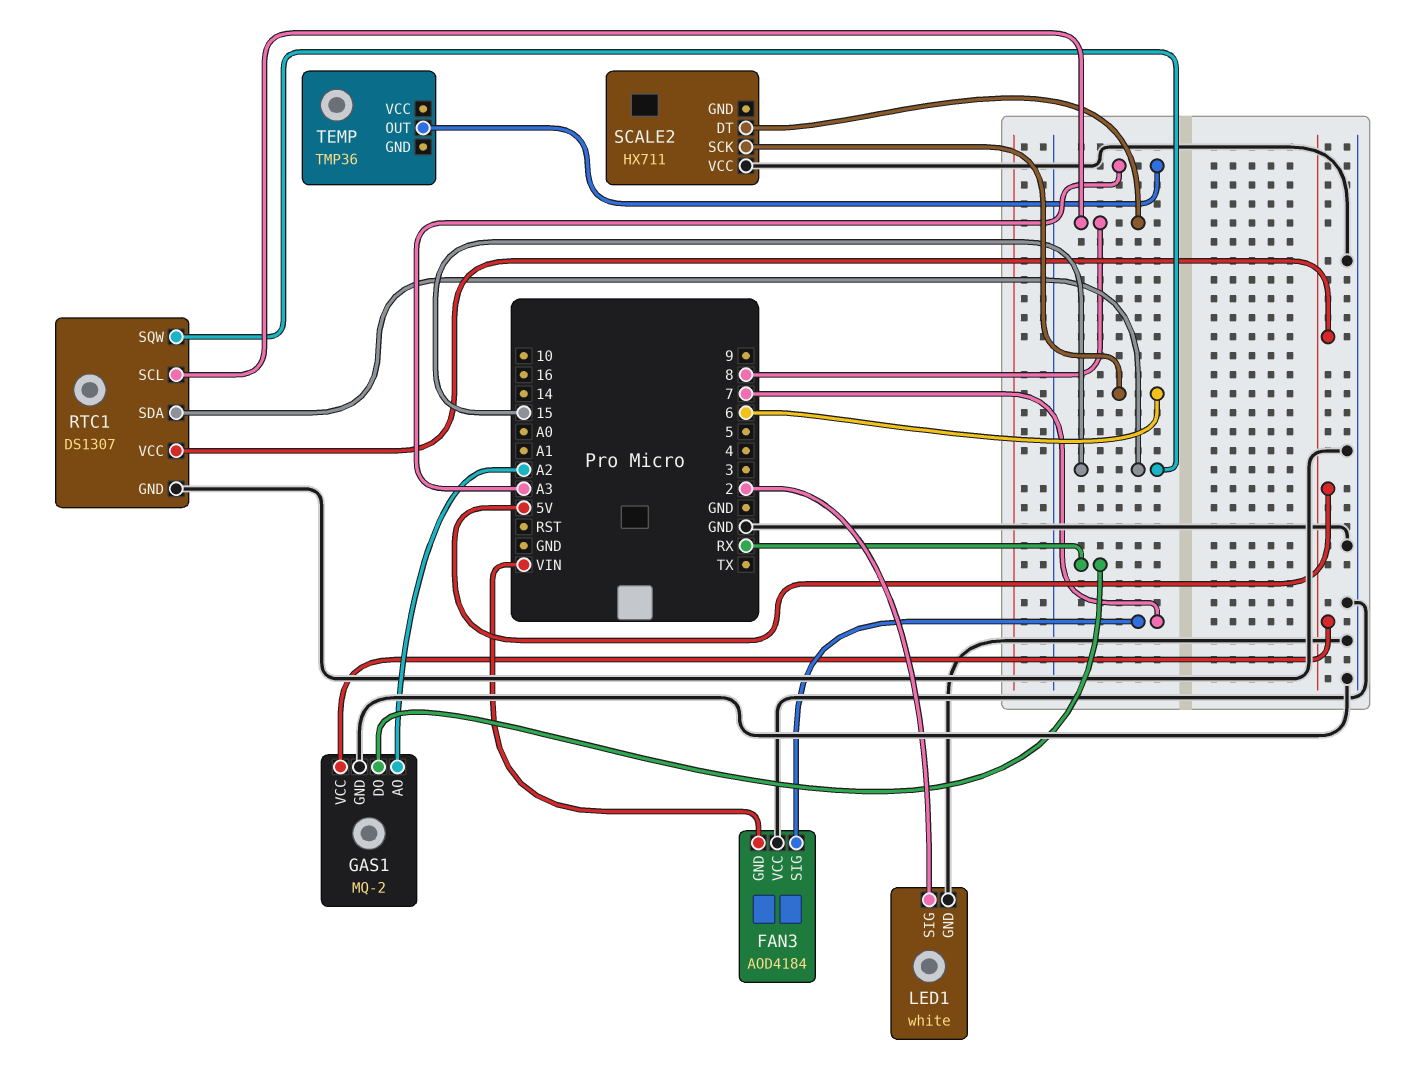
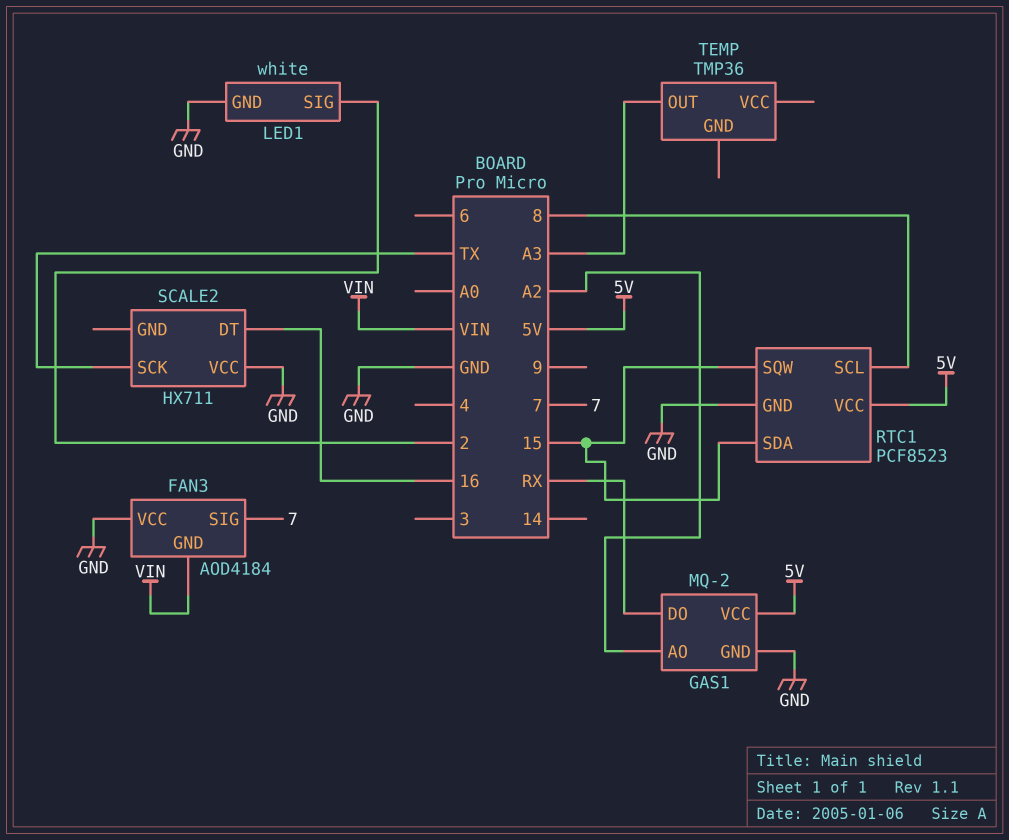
RTC1: DS1307 -> PCF8523
SCALE2 pin DT: 8 -> 16
SCALE2 pin SCK: 6 -> TX

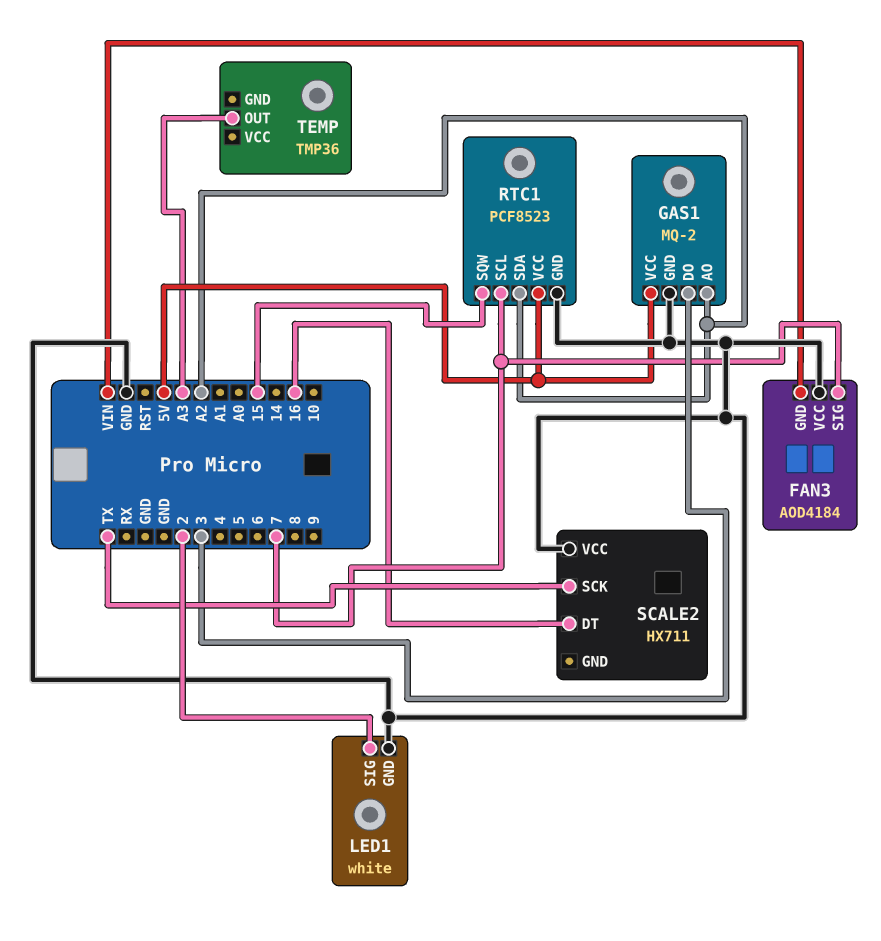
GAS1 pin DO: RX -> 3
RTC1 pin SCL: 8 -> 7
RTC1 pin SDA: 15 -> A2

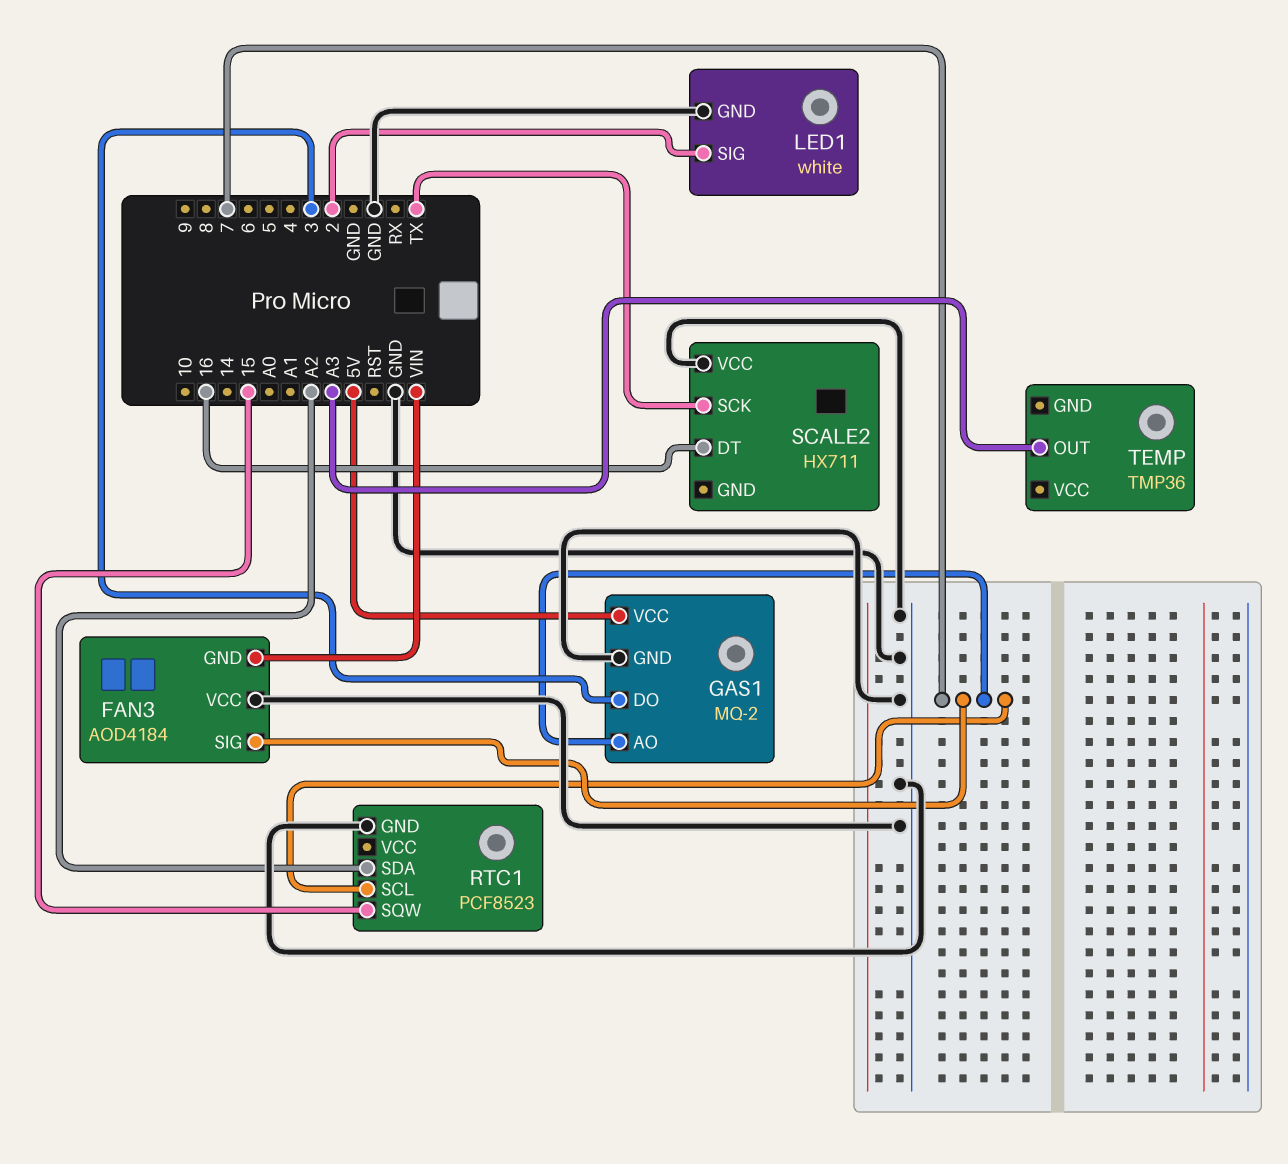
GAS1 pin AO: A2 -> 7
RTC1 pin VCC: 5V -> none

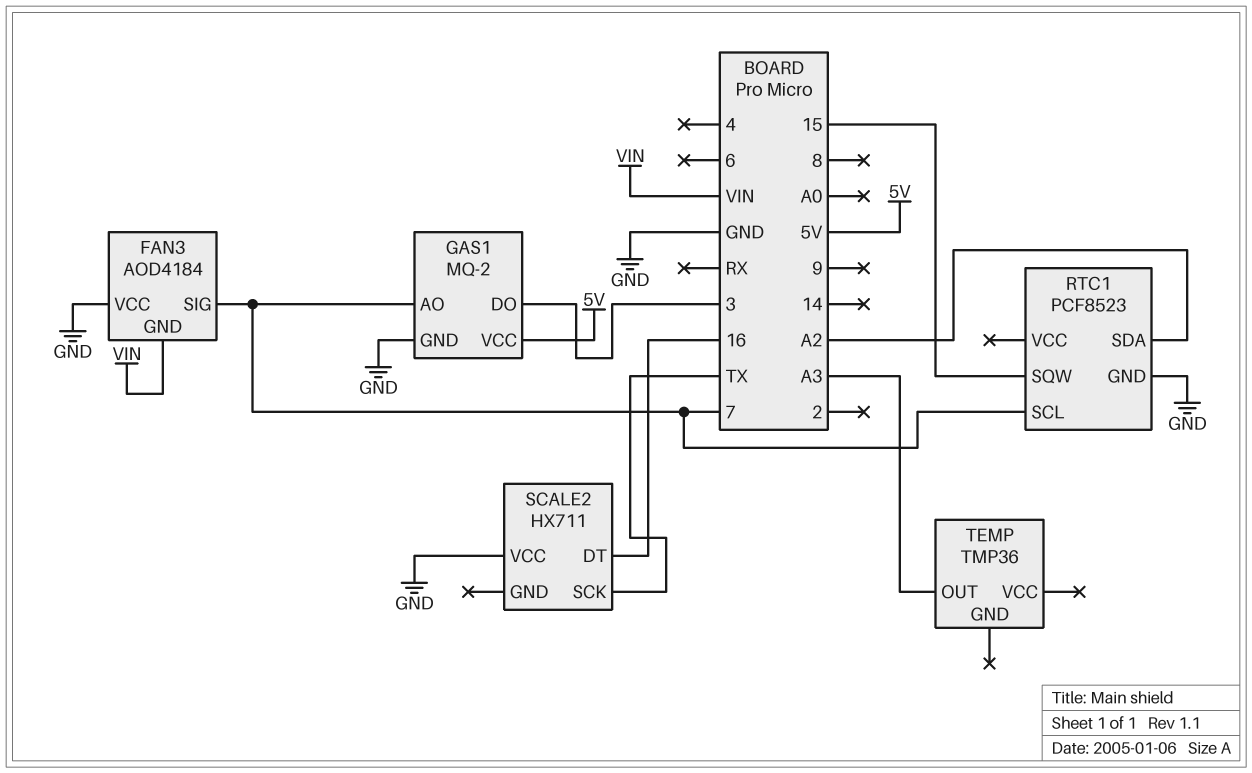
LED1: white -> none
LED1 pin GND: GND -> none
LED1 pin SIG: 2 -> none

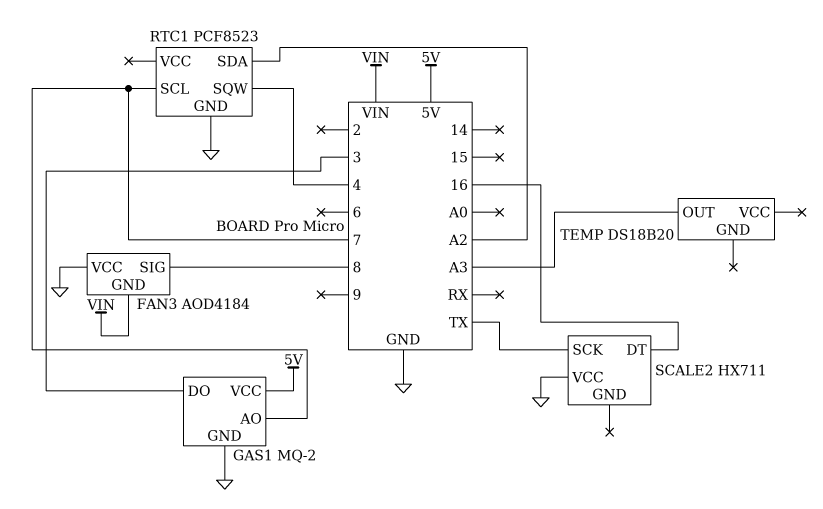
FAN3 pin SIG: 7 -> 8
RTC1 pin SQW: 15 -> 4
TEMP: TMP36 -> DS18B20

